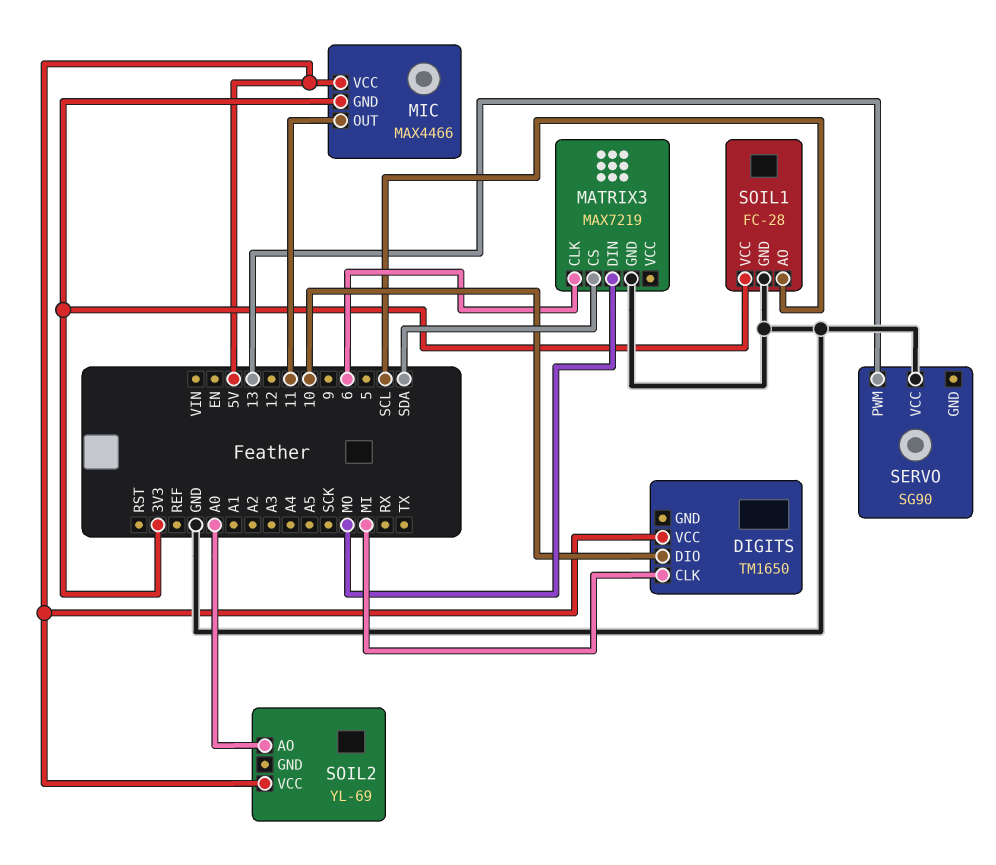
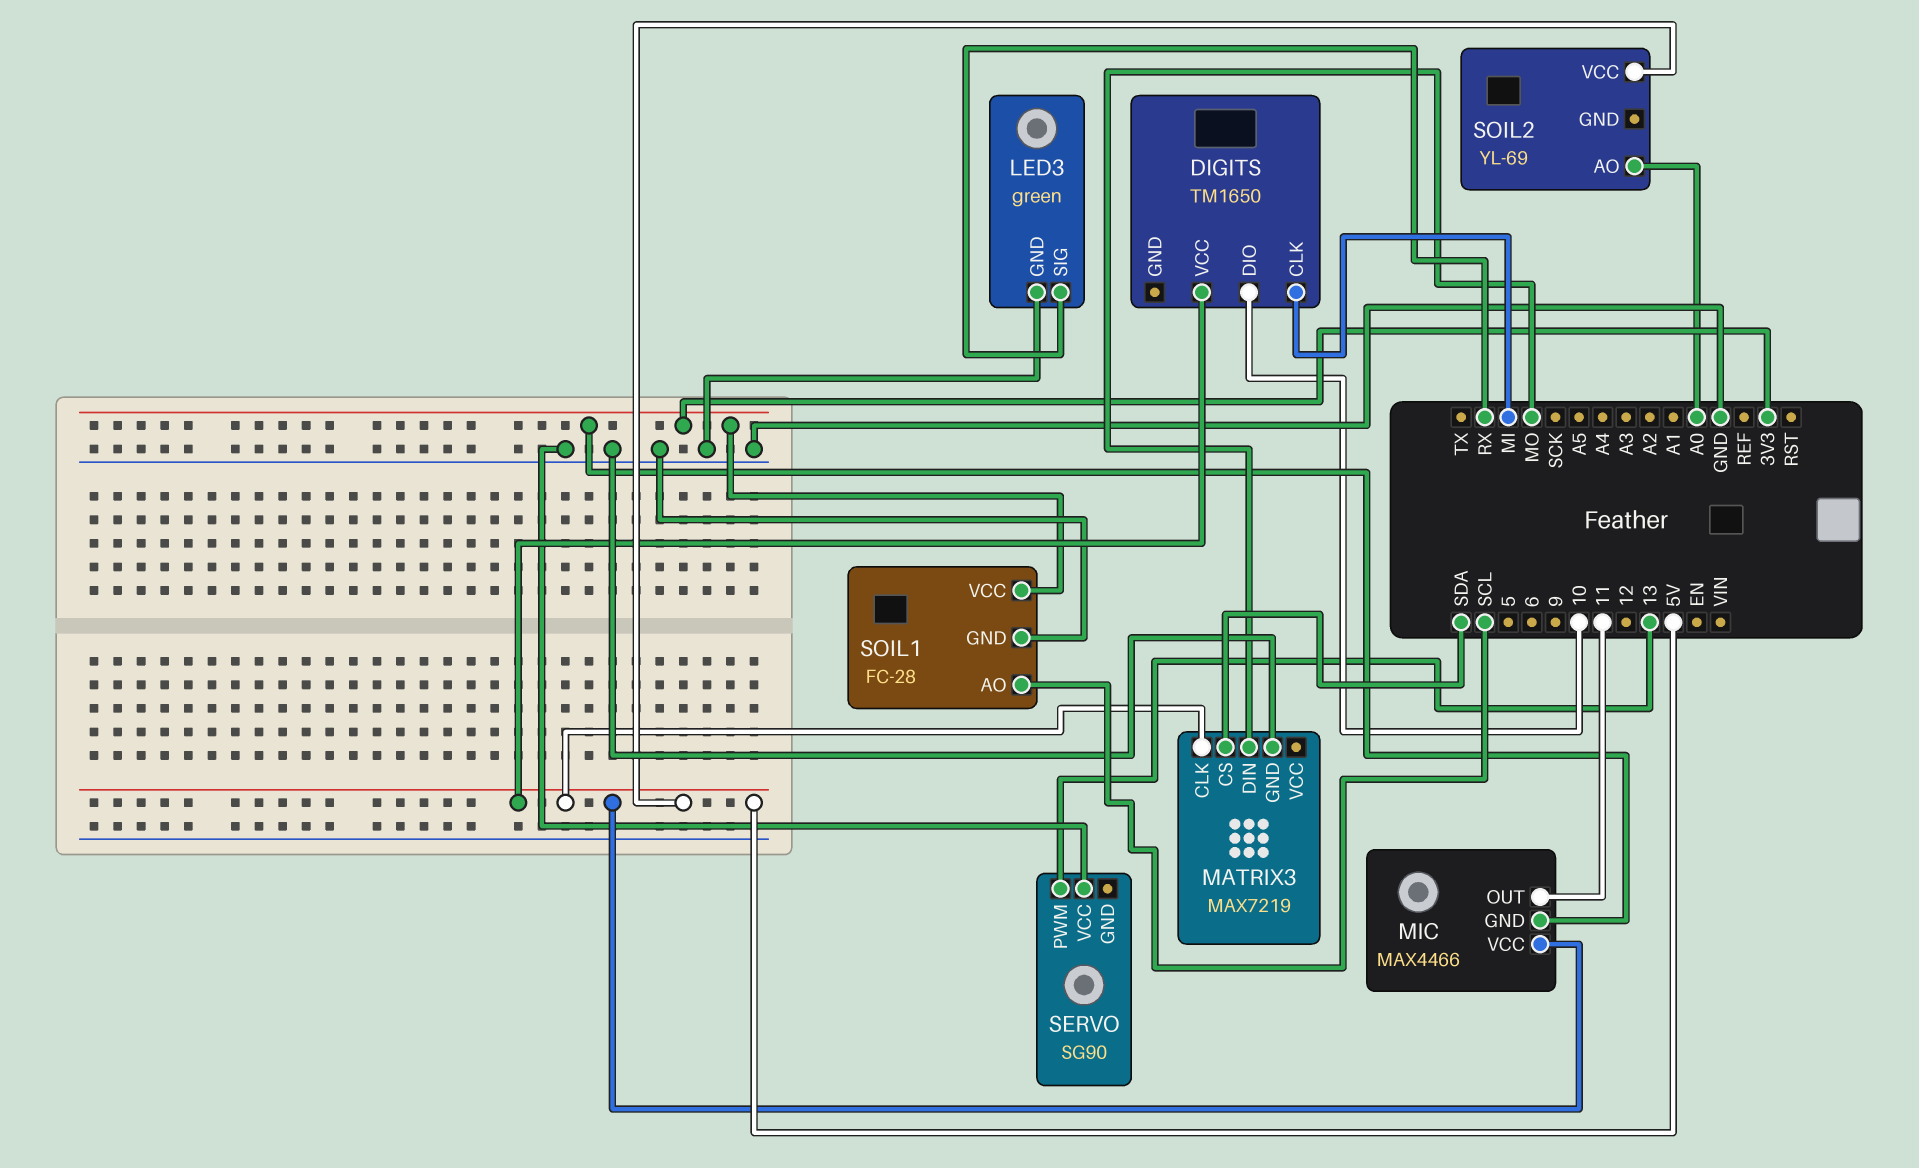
LED3: none -> green
LED3 pin GND: none -> GND
LED3 pin SIG: none -> RX
MATRIX3 pin CLK: 6 -> 5V

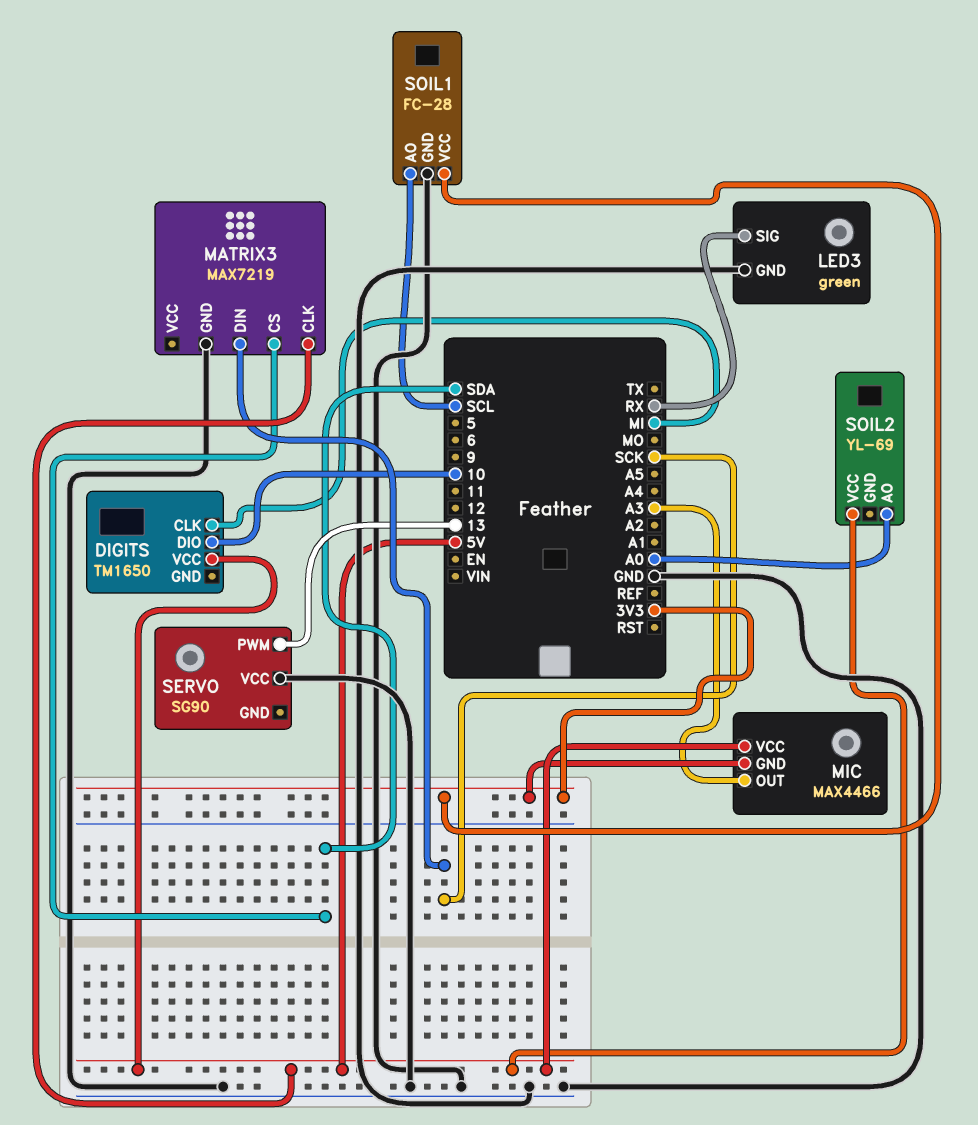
MATRIX3 pin DIN: MO -> SCK
MIC pin OUT: 11 -> A3

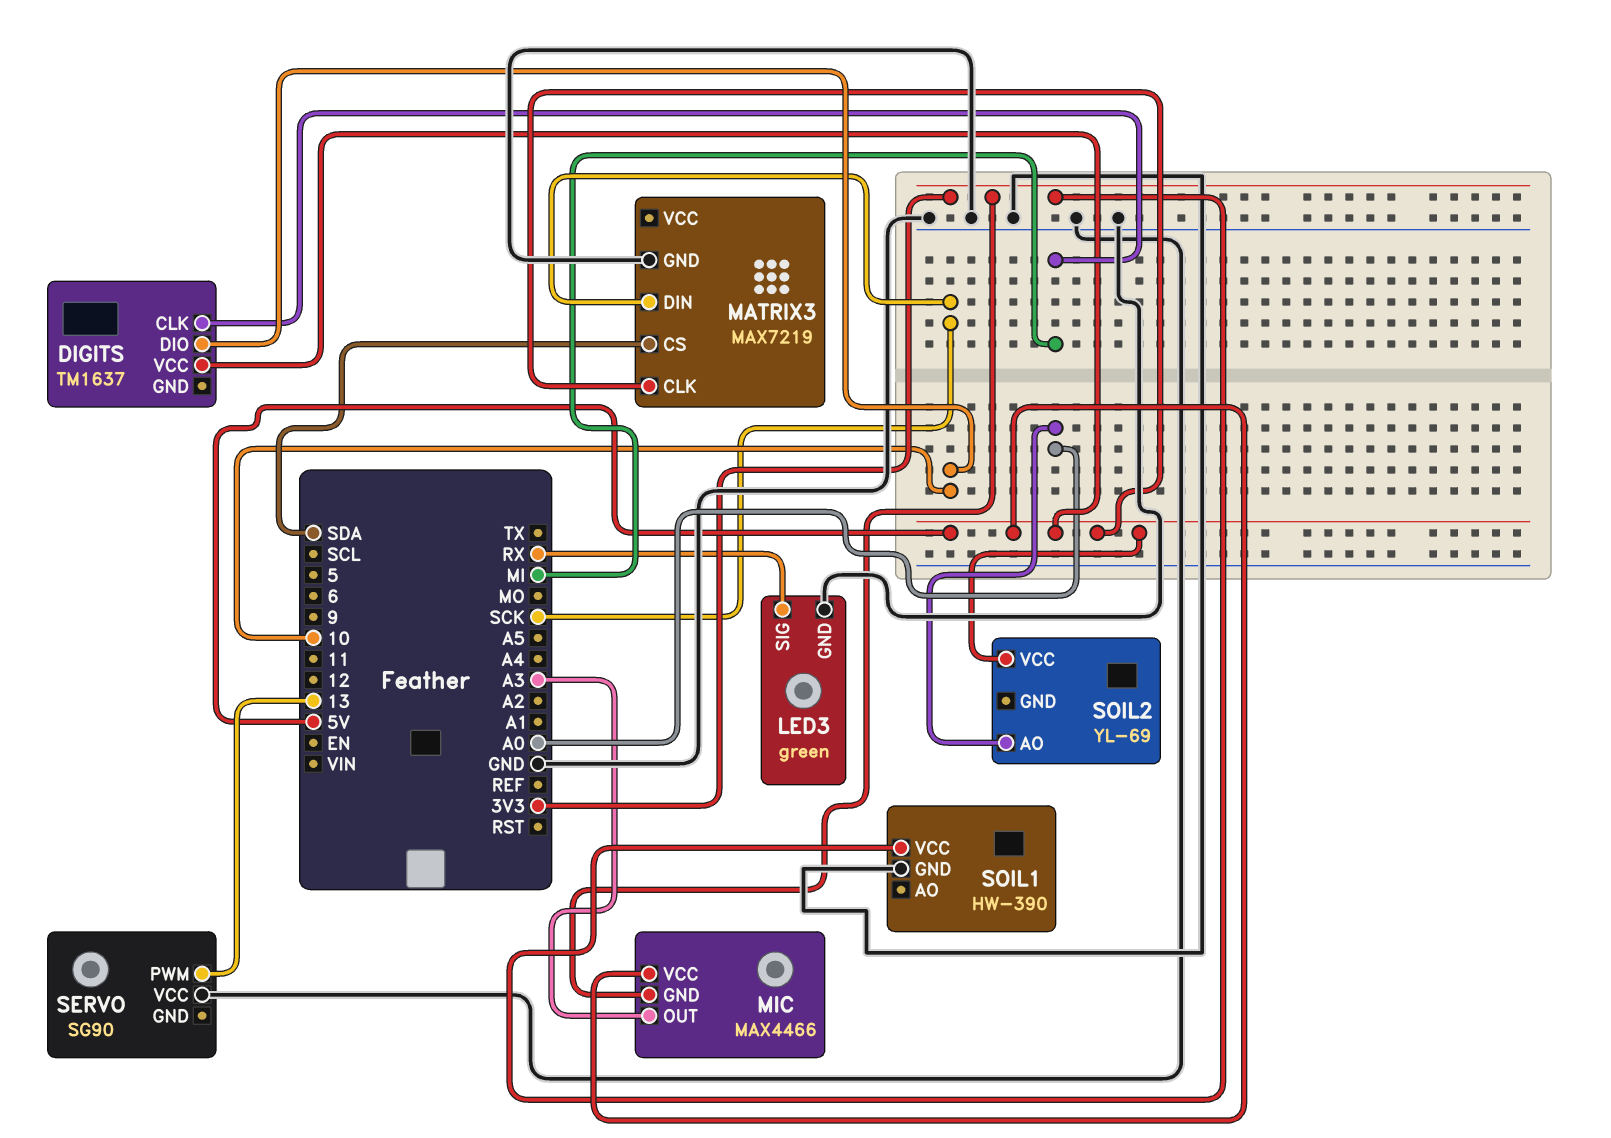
DIGITS: TM1650 -> TM1637
SOIL1: FC-28 -> HW-390
SOIL1 pin AO: SCL -> none

